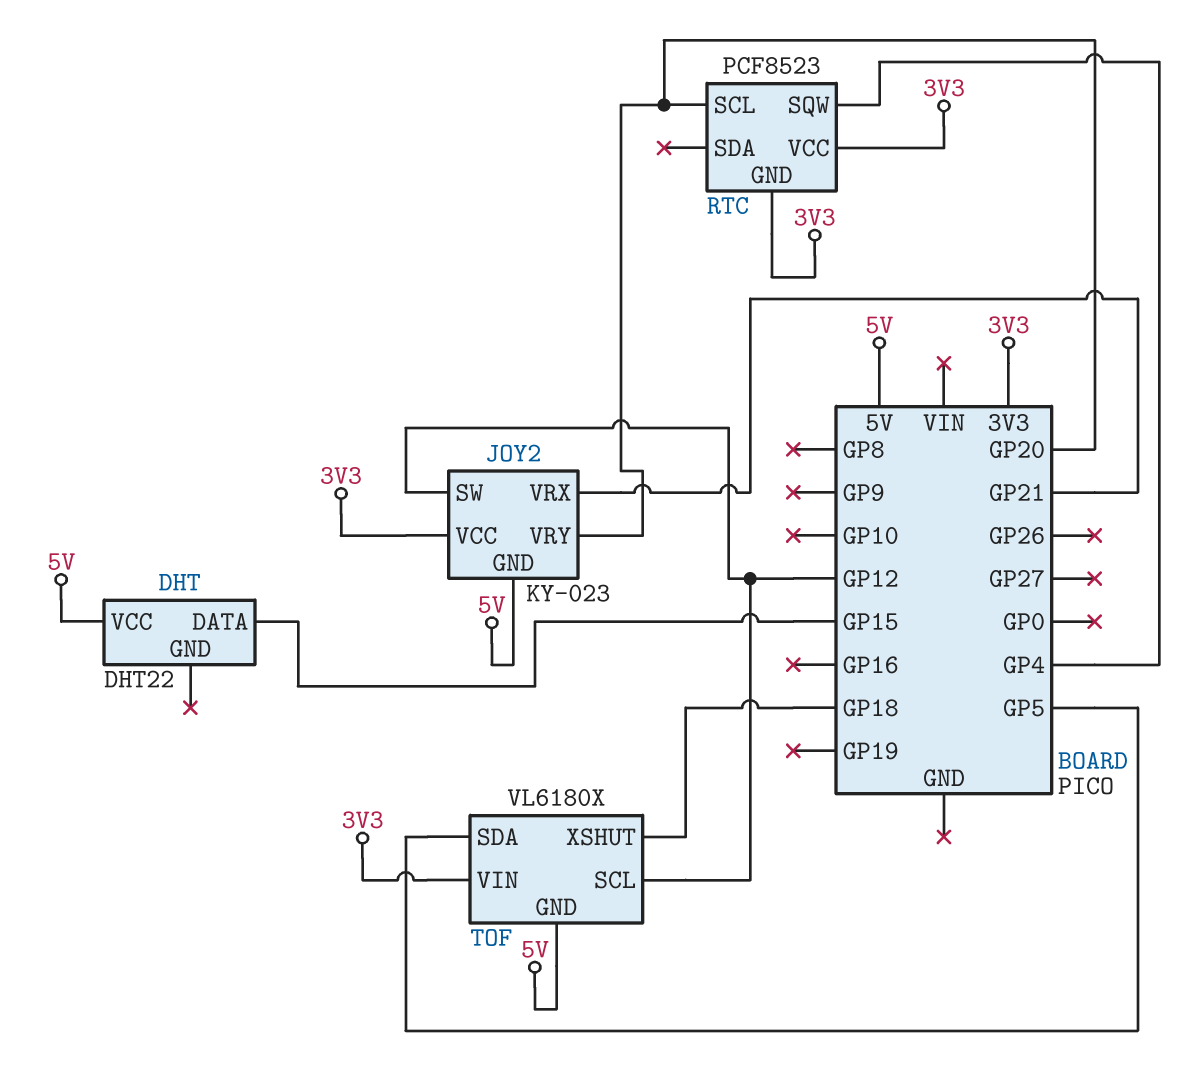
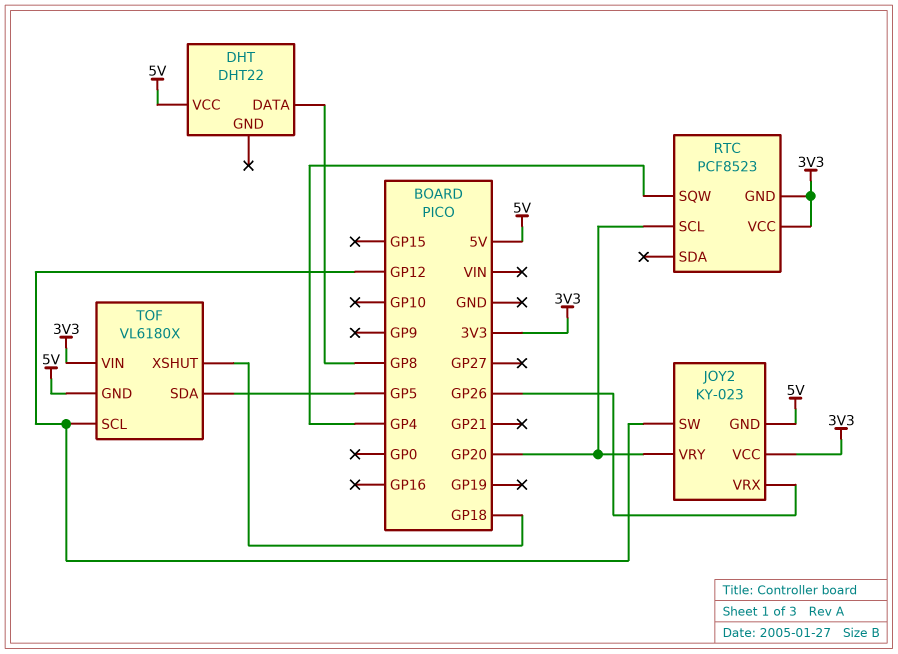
DHT pin DATA: GP15 -> GP8
JOY2 pin VRX: GP21 -> GP26

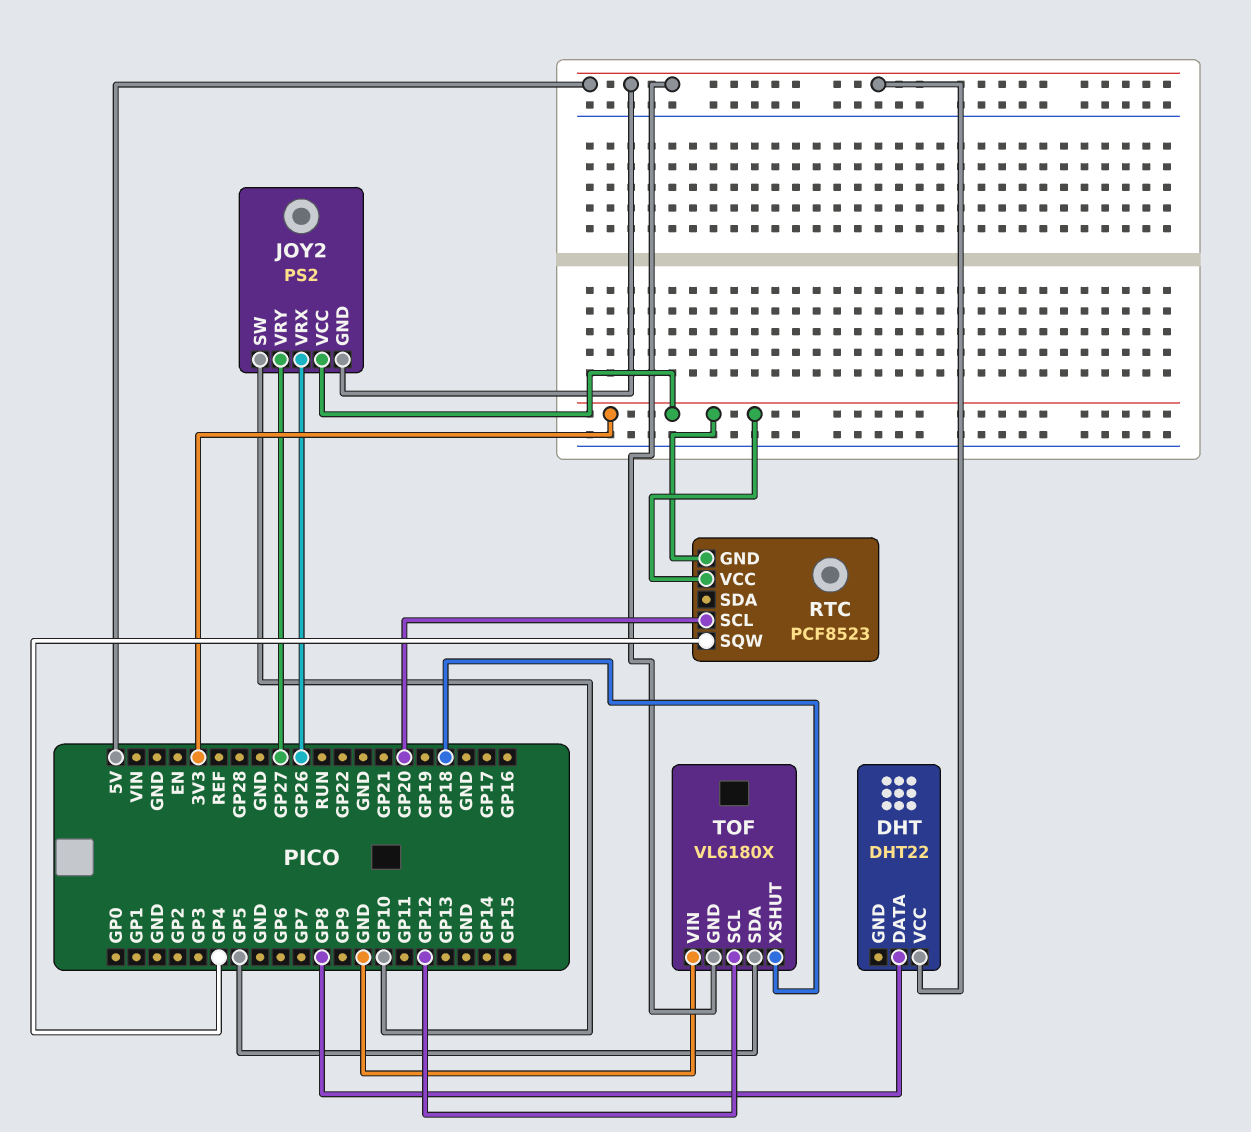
JOY2: KY-023 -> PS2
JOY2 pin SW: GP12 -> GP10
JOY2 pin VRY: GP20 -> GP27
TOF pin VIN: 3V3 -> GND

